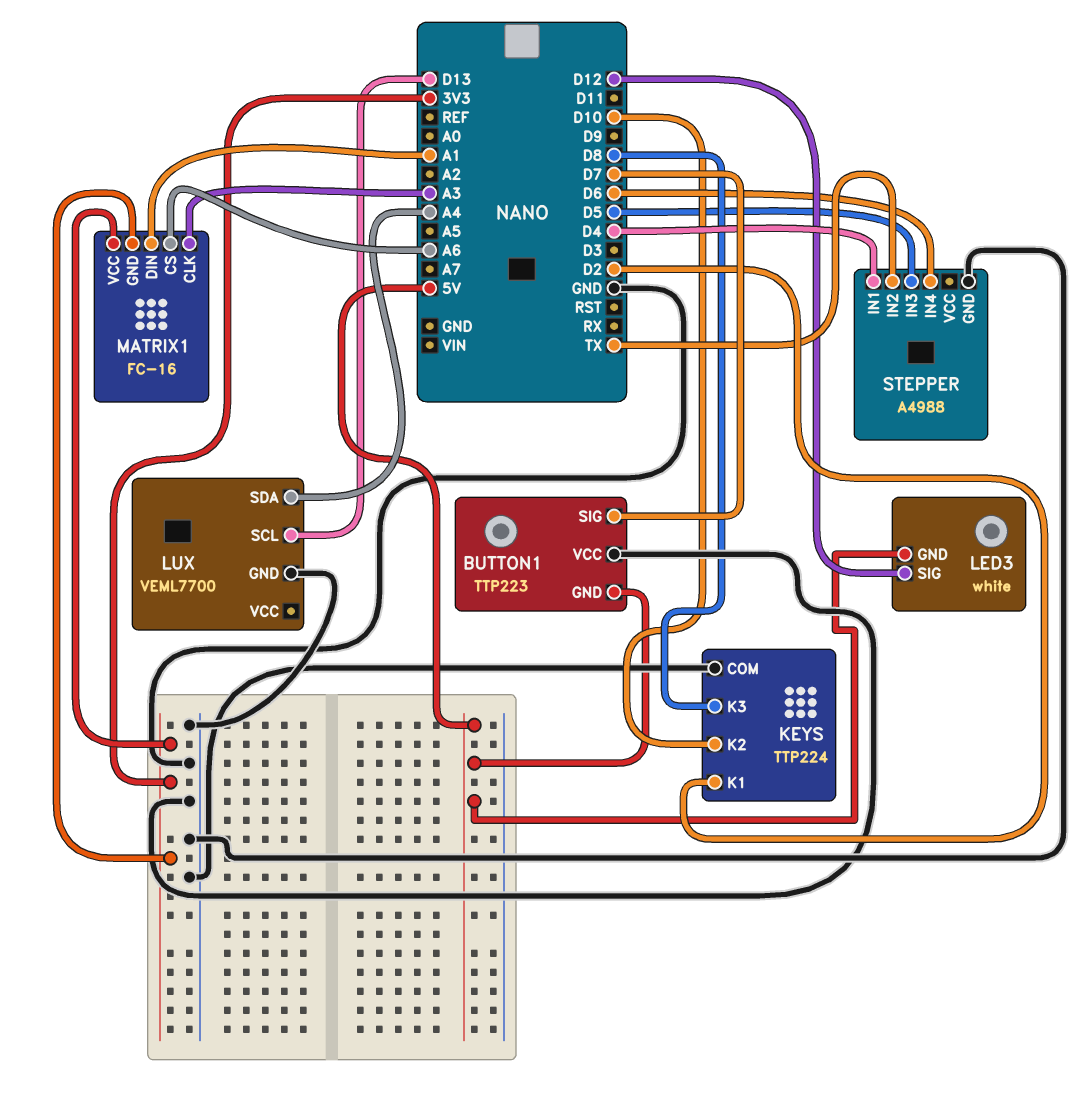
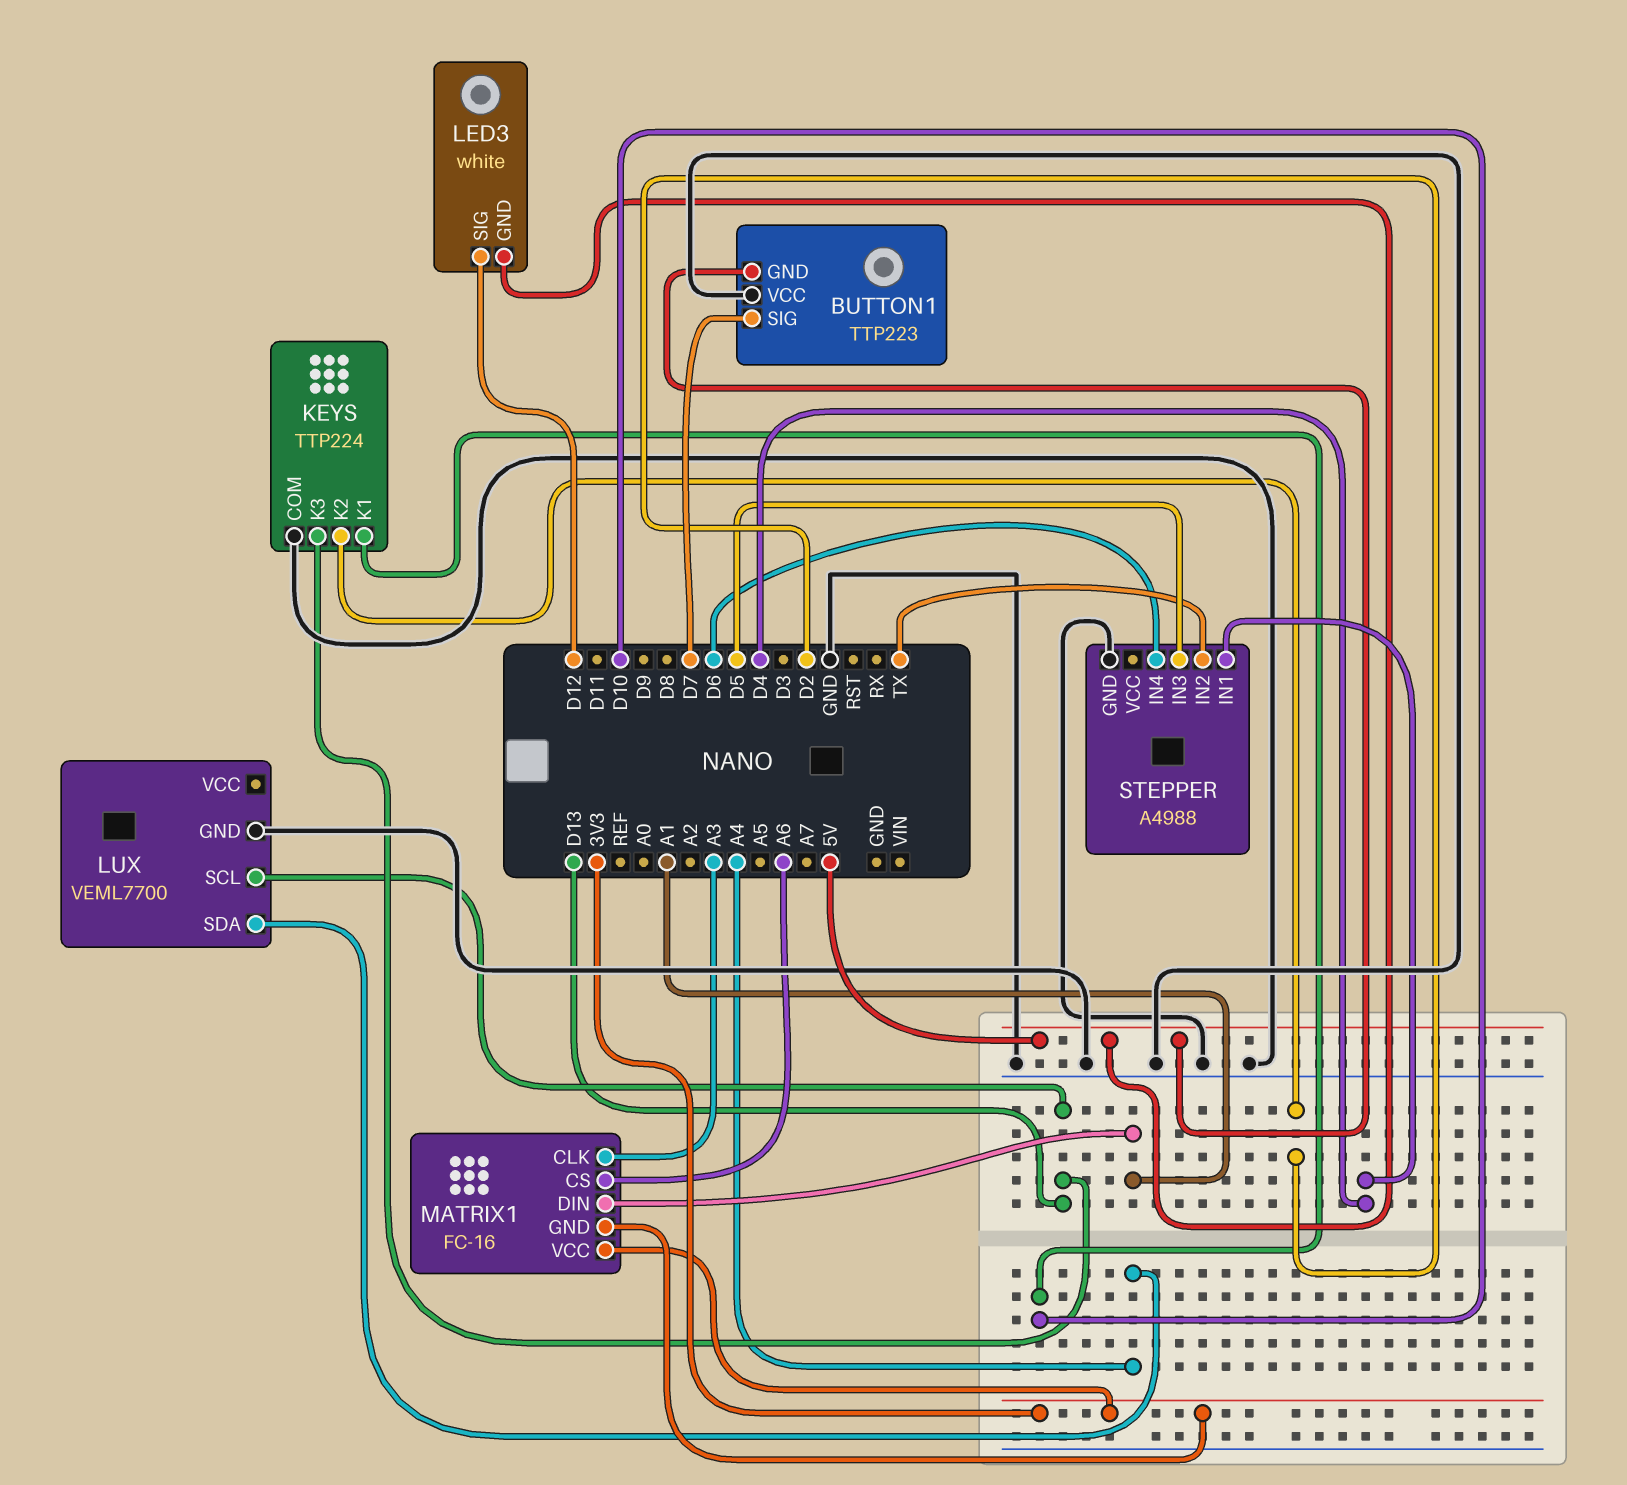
KEYS pin K1: D2 -> D10
KEYS pin K2: D10 -> D2
KEYS pin K3: D8 -> D13

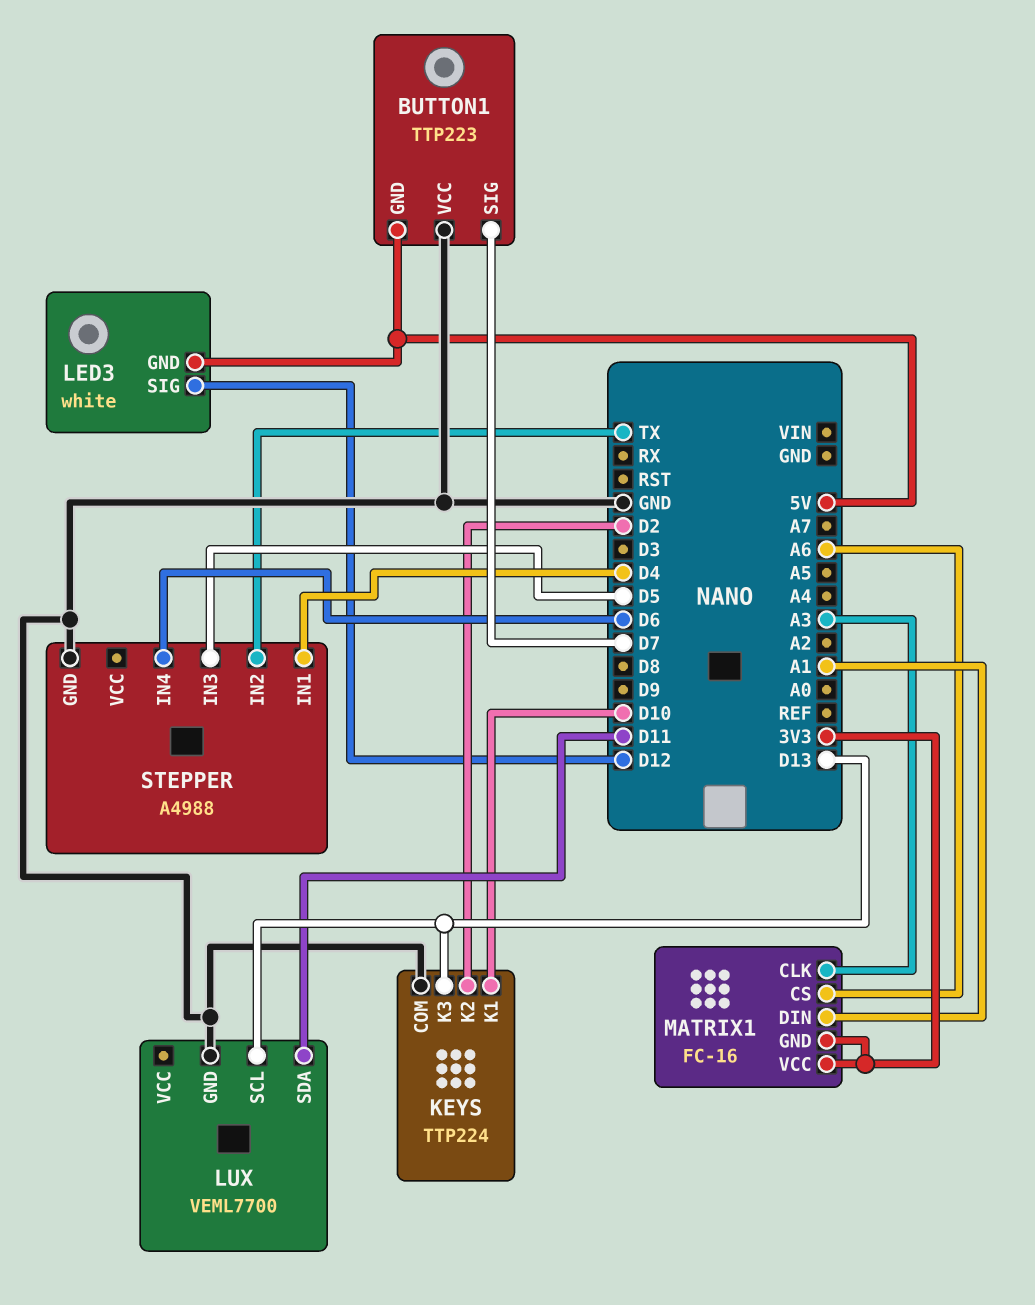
LUX pin SDA: A4 -> D11

